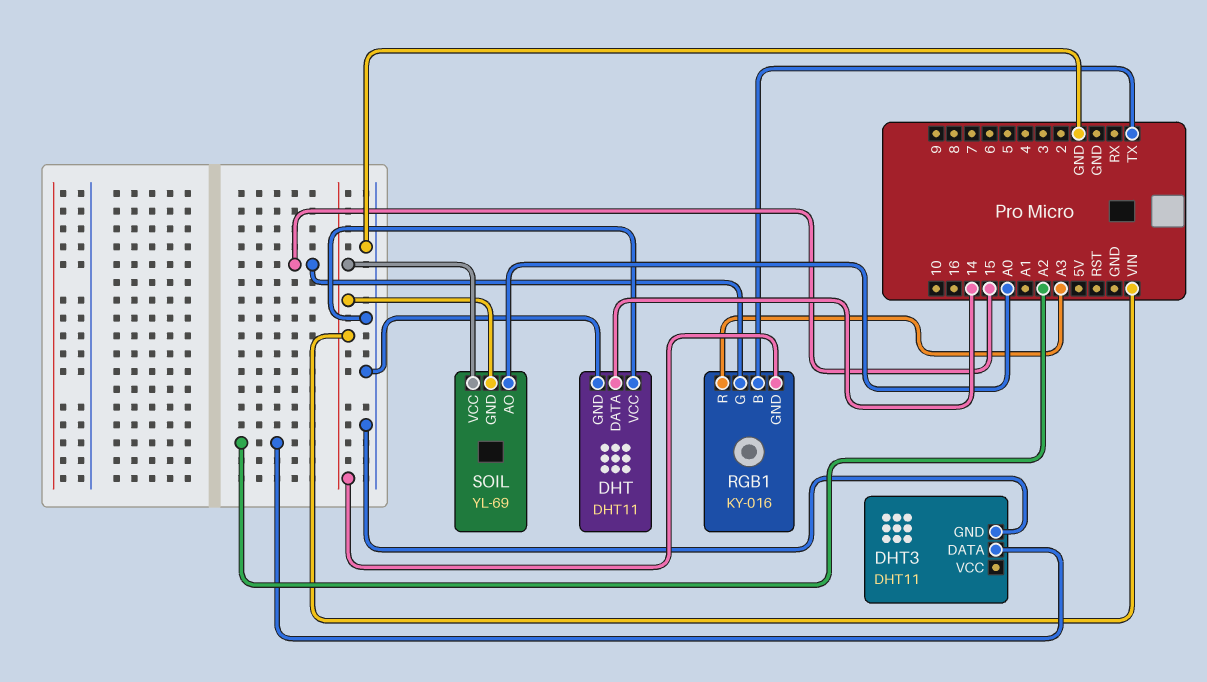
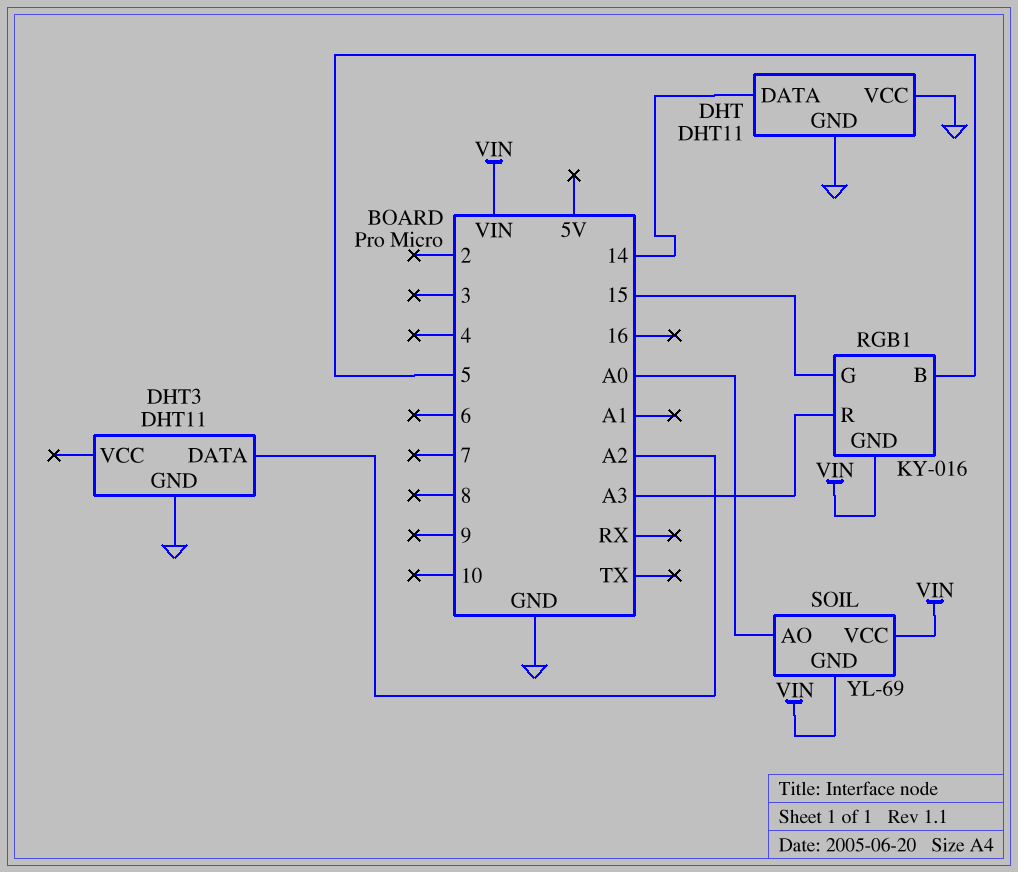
RGB1 pin B: TX -> 5

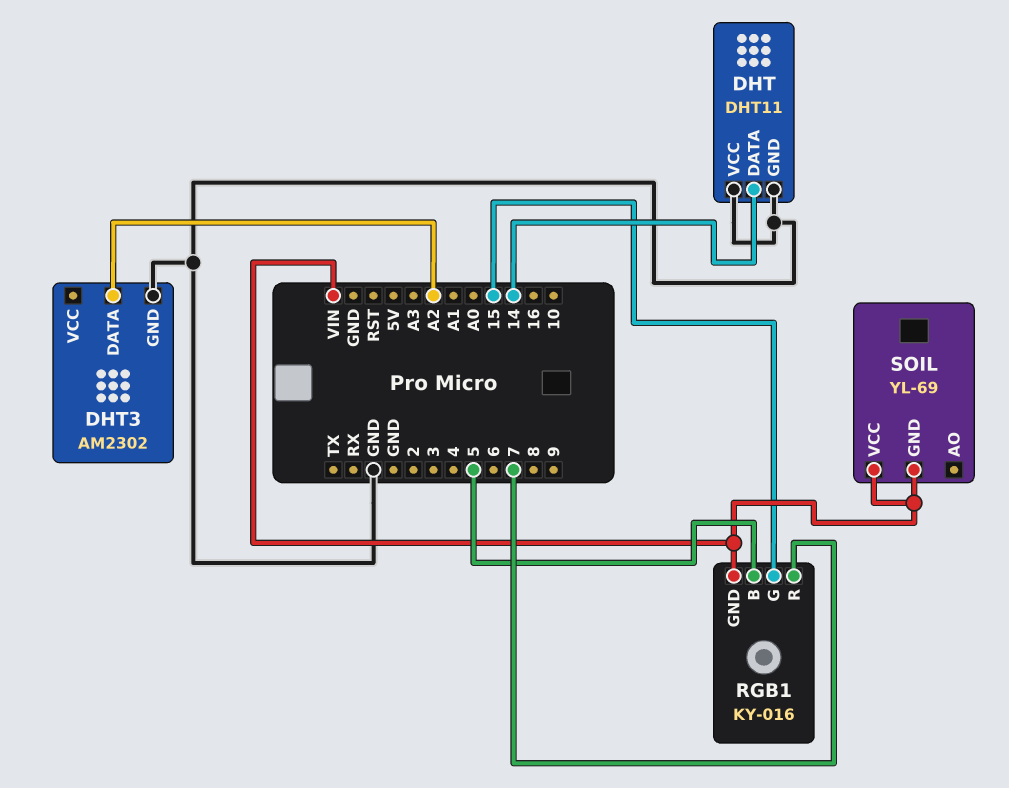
DHT3: DHT11 -> AM2302
RGB1 pin R: A3 -> 7
SOIL pin AO: A0 -> none

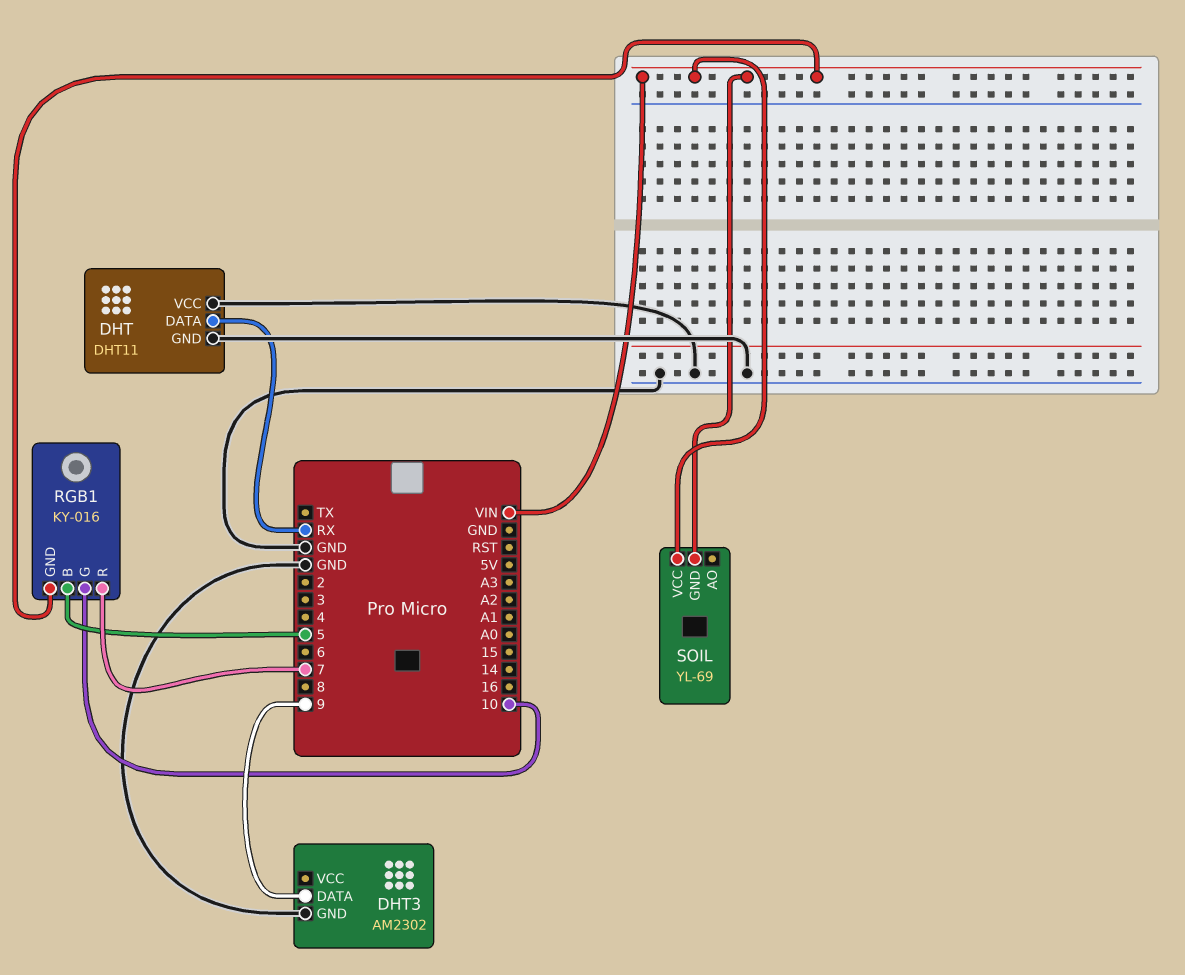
DHT pin DATA: 14 -> RX
DHT3 pin DATA: A2 -> 9
RGB1 pin G: 15 -> 10

